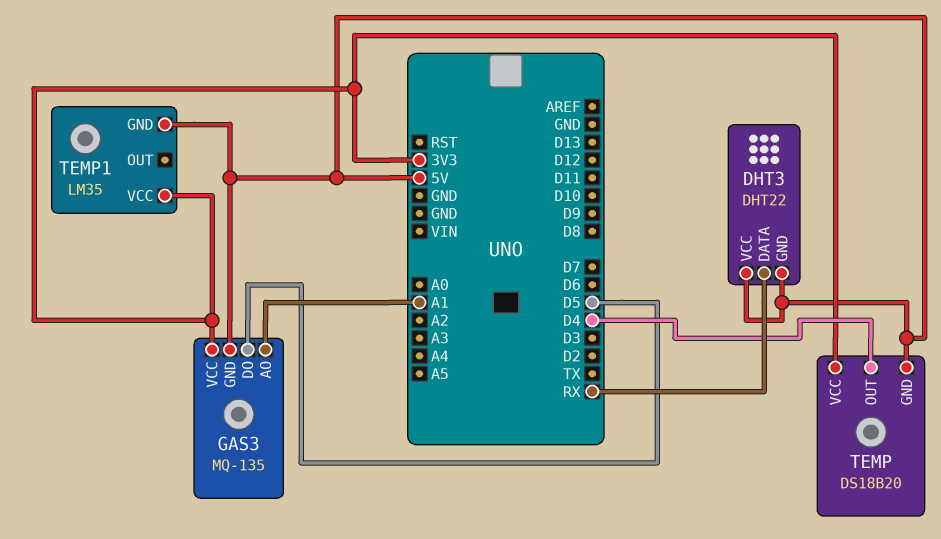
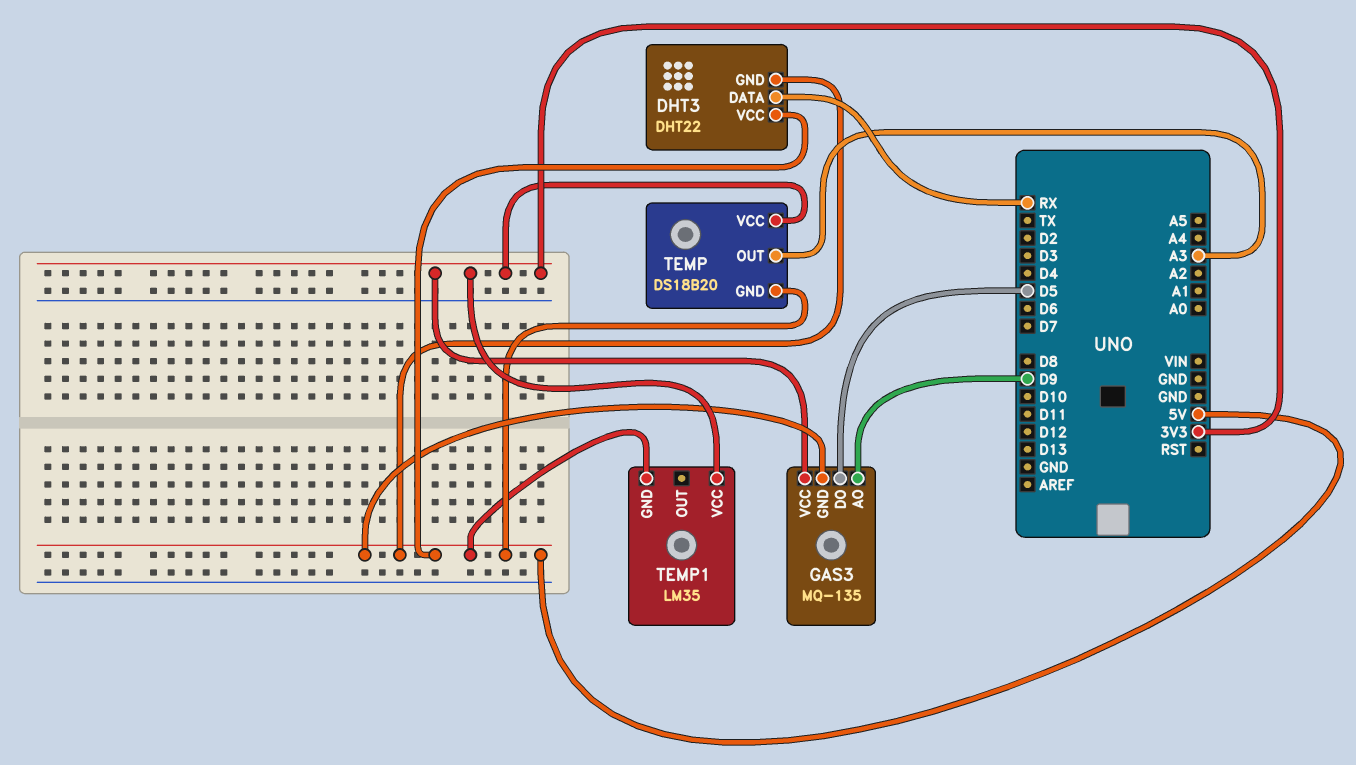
GAS3 pin AO: A1 -> D9
TEMP pin OUT: D4 -> A3

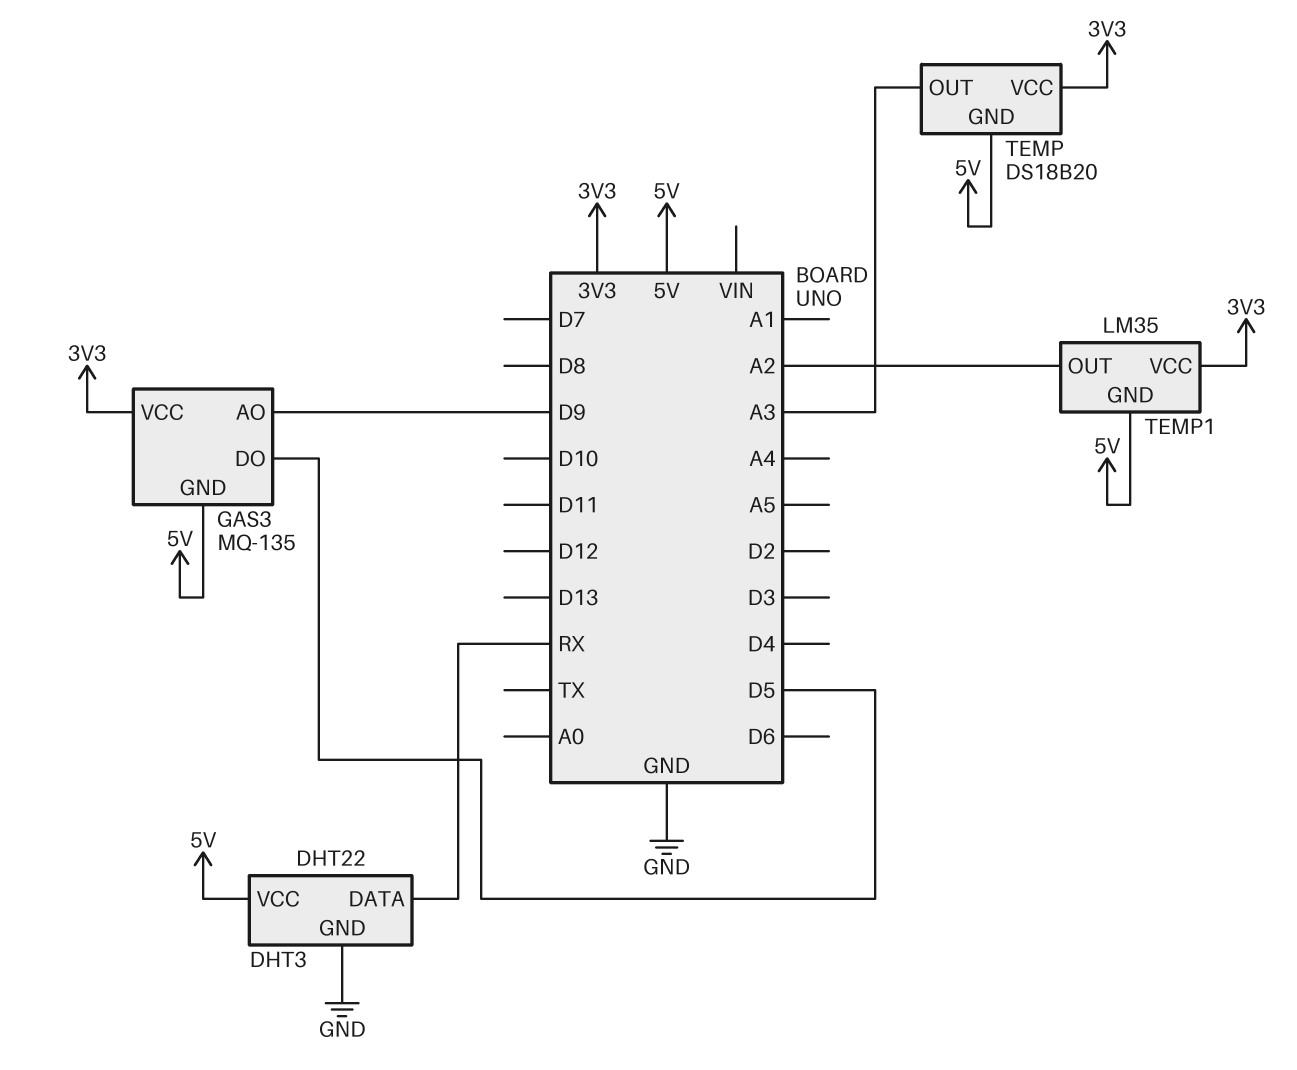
DHT3 pin GND: 5V -> GND
TEMP1 pin OUT: none -> A2

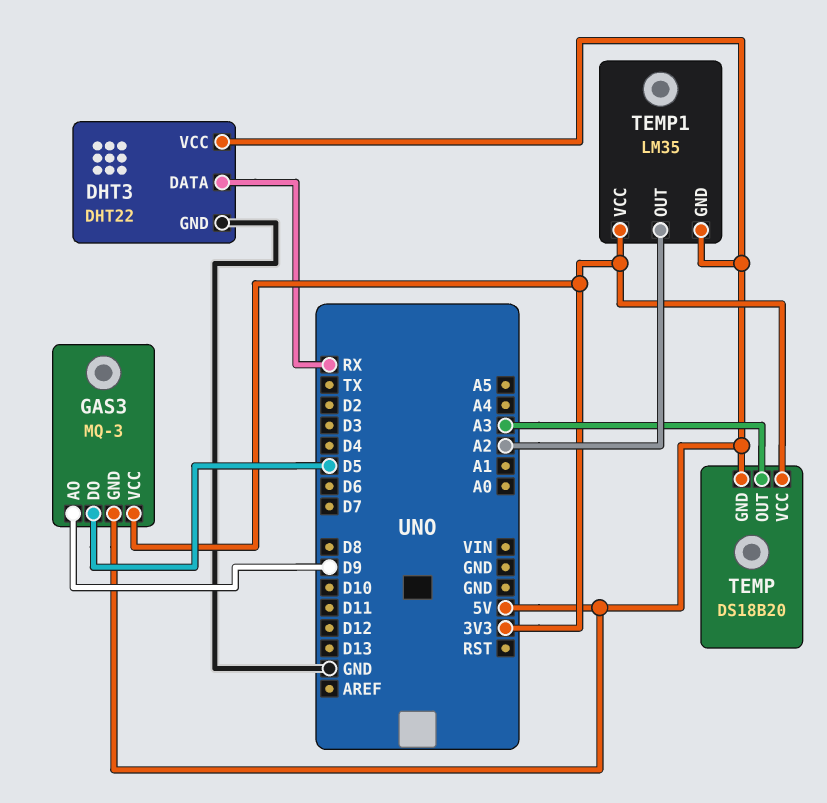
GAS3: MQ-135 -> MQ-3

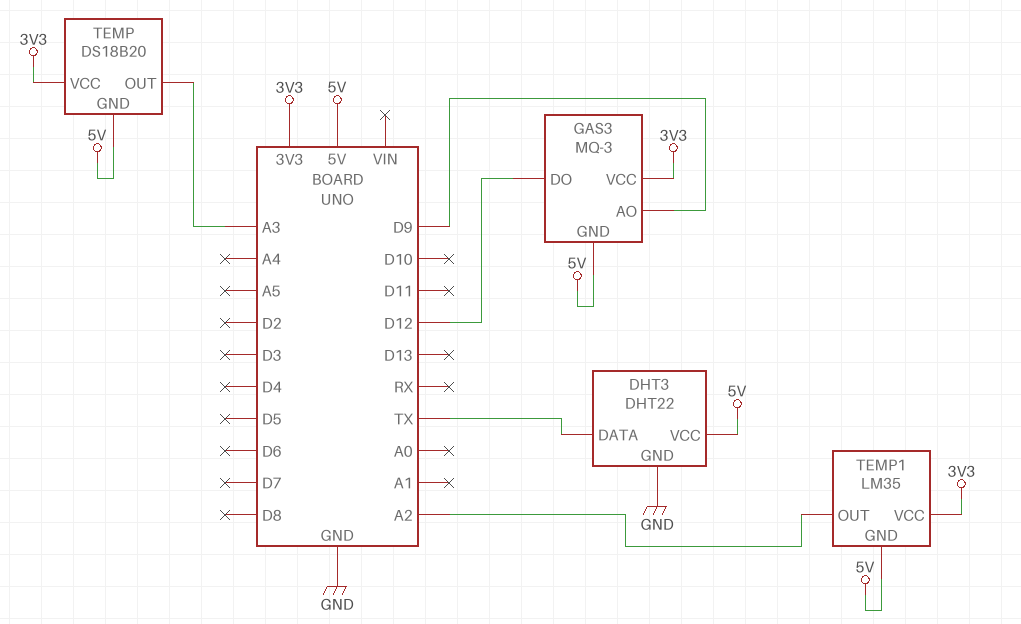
DHT3 pin DATA: RX -> TX
GAS3 pin DO: D5 -> D12

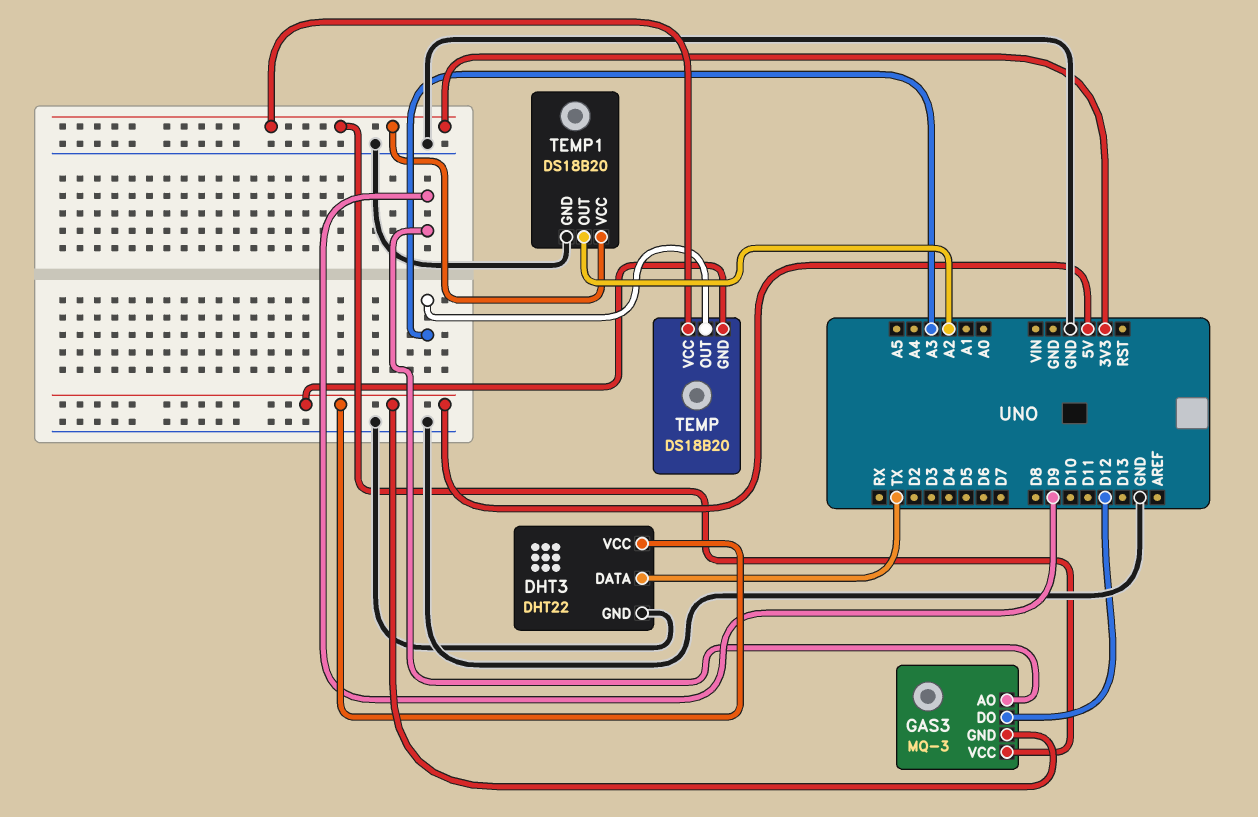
TEMP1: LM35 -> DS18B20
TEMP1 pin GND: 5V -> GND

